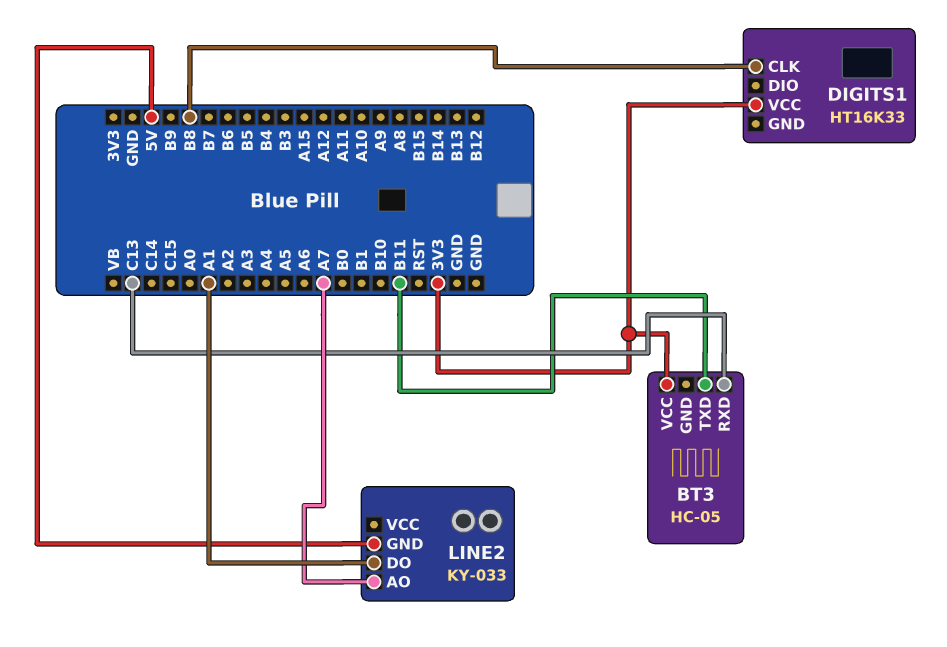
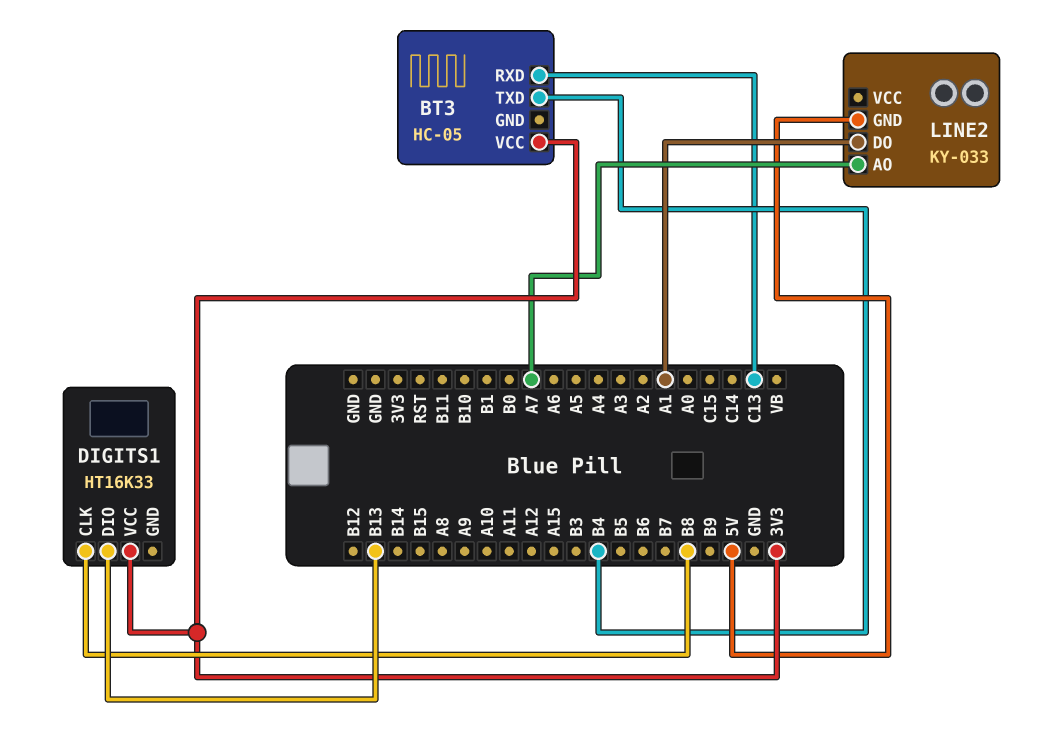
BT3 pin TXD: B11 -> B4
DIGITS1 pin DIO: none -> B13

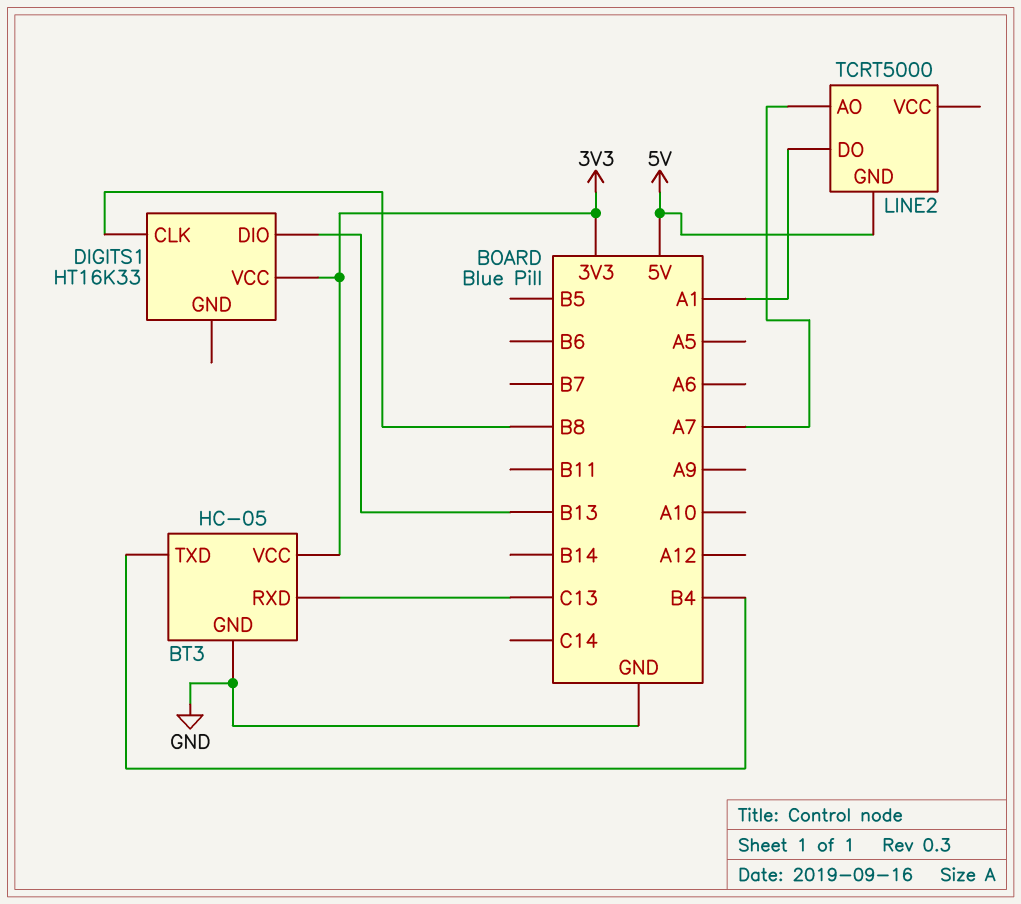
BT3 pin GND: none -> GND
LINE2: KY-033 -> TCRT5000

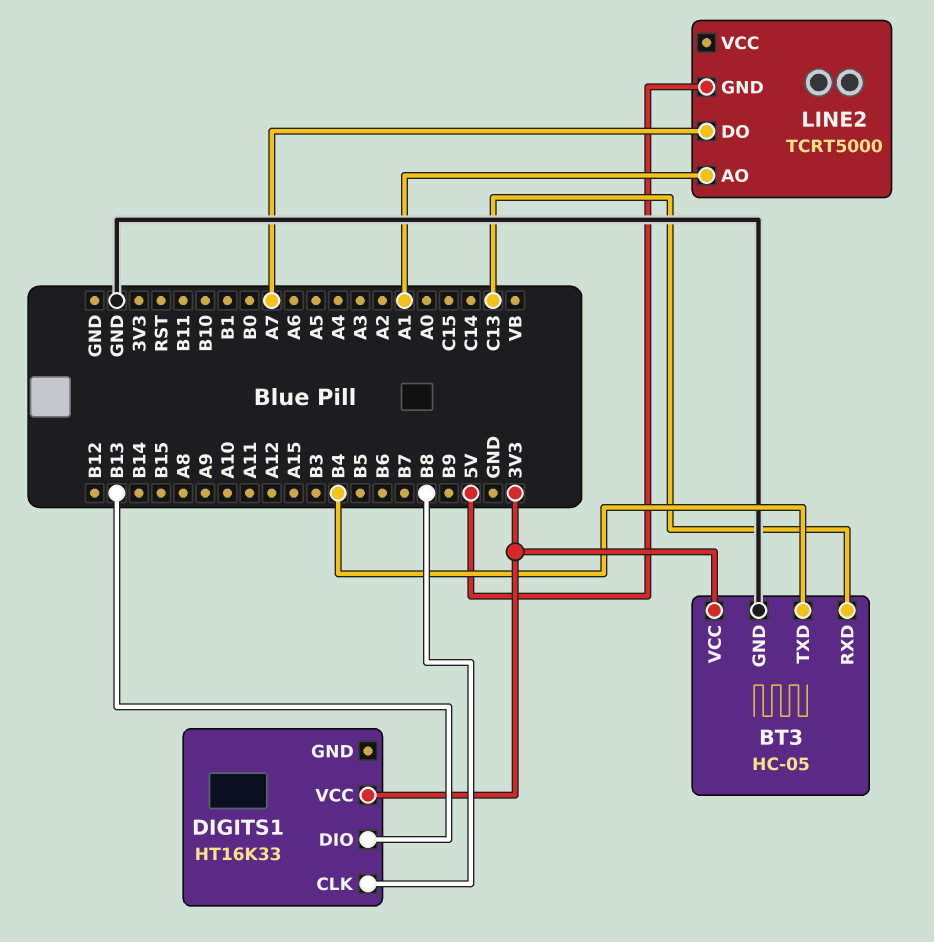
LINE2 pin AO: A7 -> A1
LINE2 pin DO: A1 -> A7

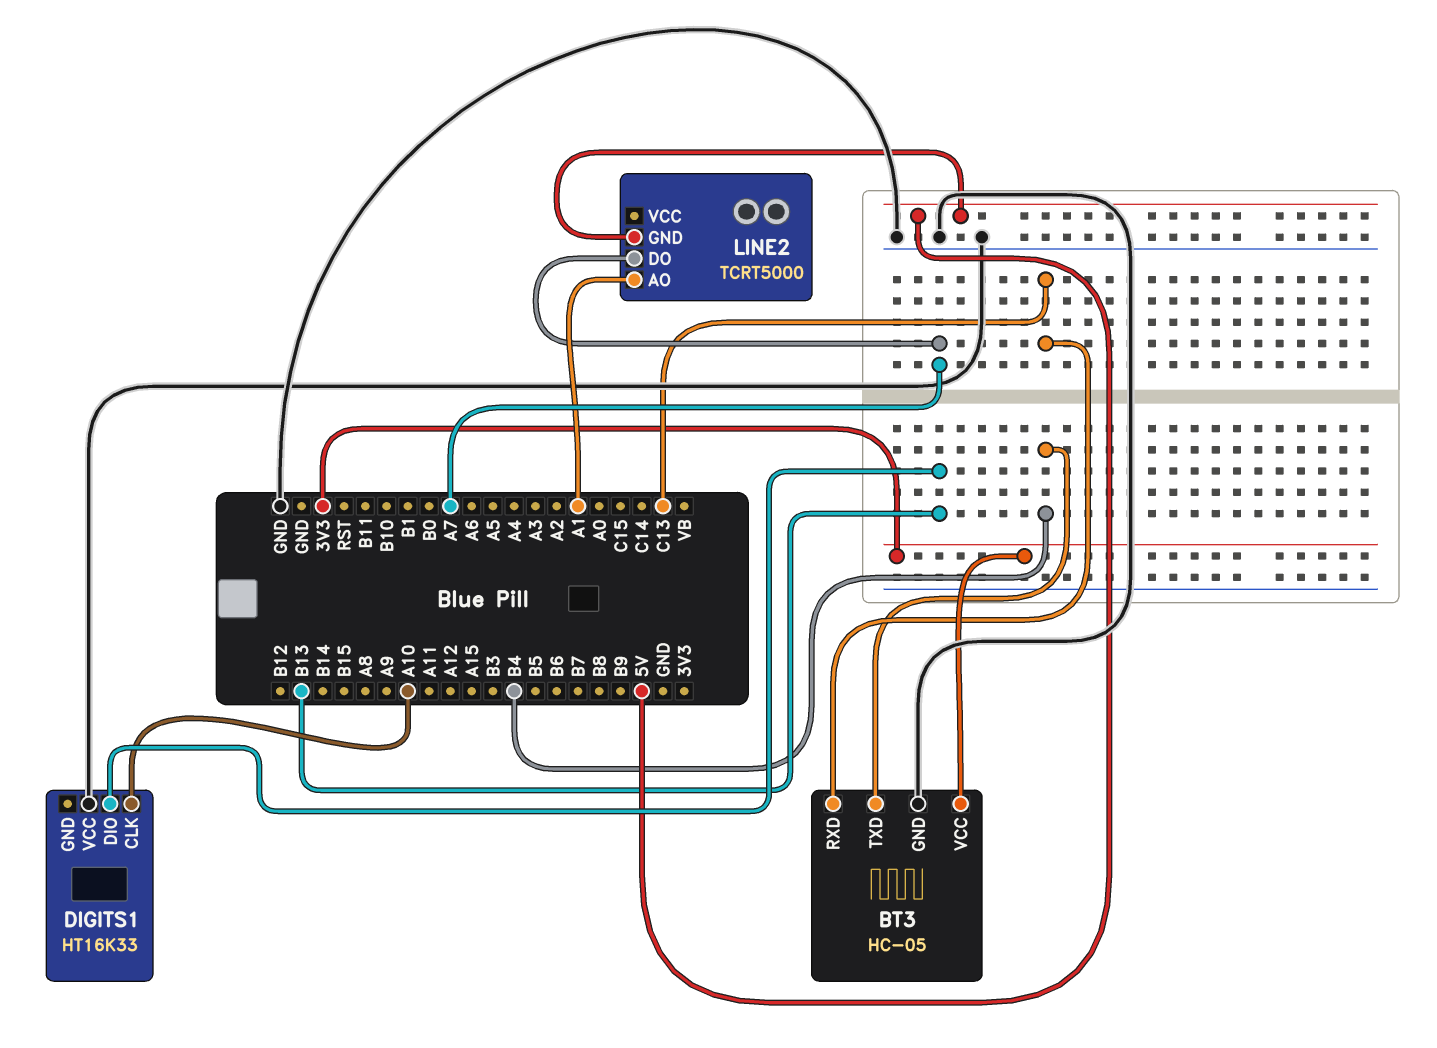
DIGITS1 pin CLK: B8 -> A10
DIGITS1 pin VCC: 3V3 -> GND

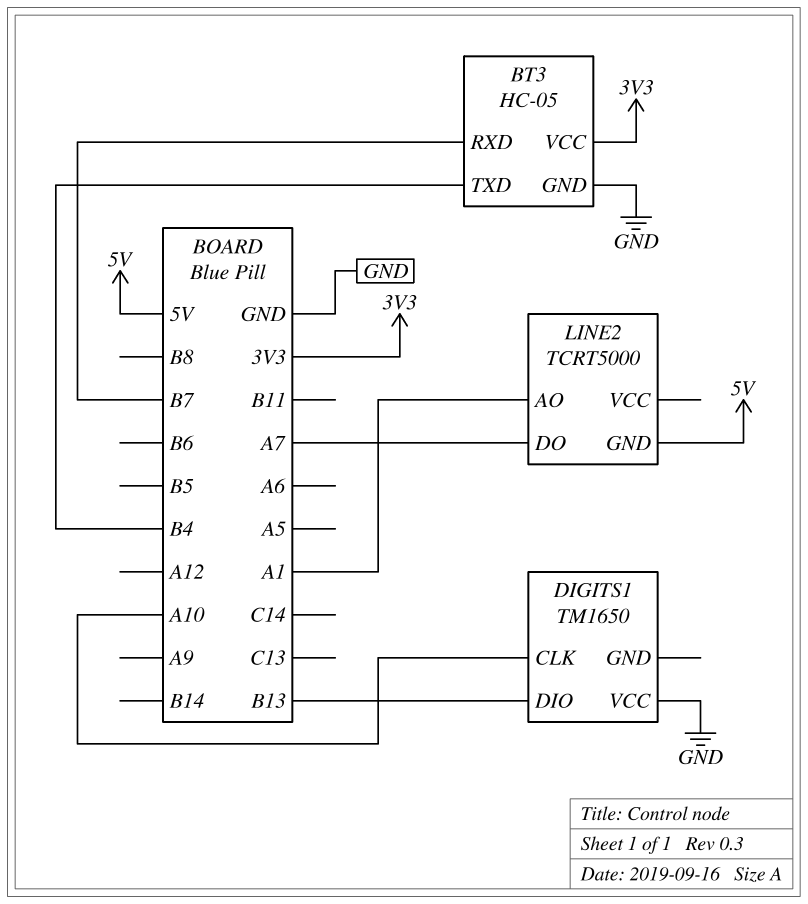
BT3 pin RXD: C13 -> B7
DIGITS1: HT16K33 -> TM1650

